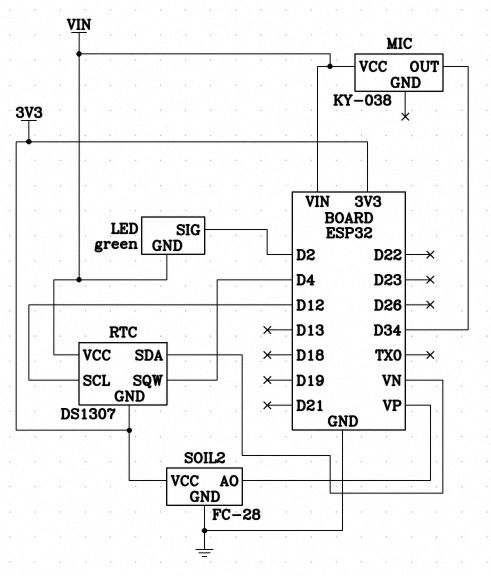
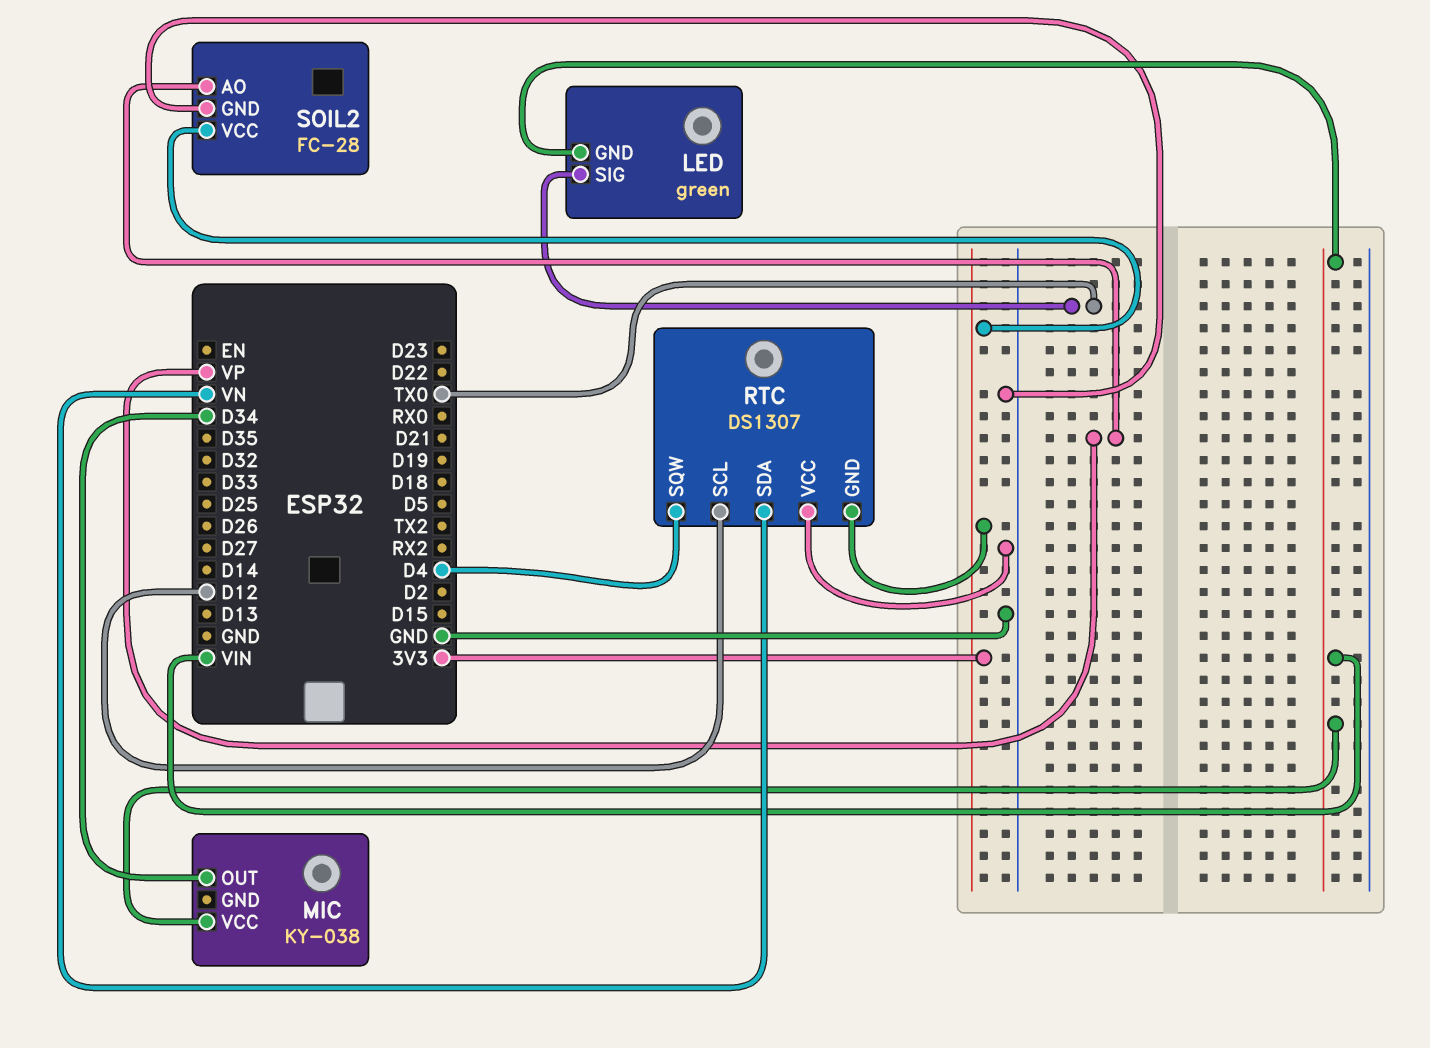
LED pin SIG: D2 -> TX0
RTC pin VCC: VIN -> GND

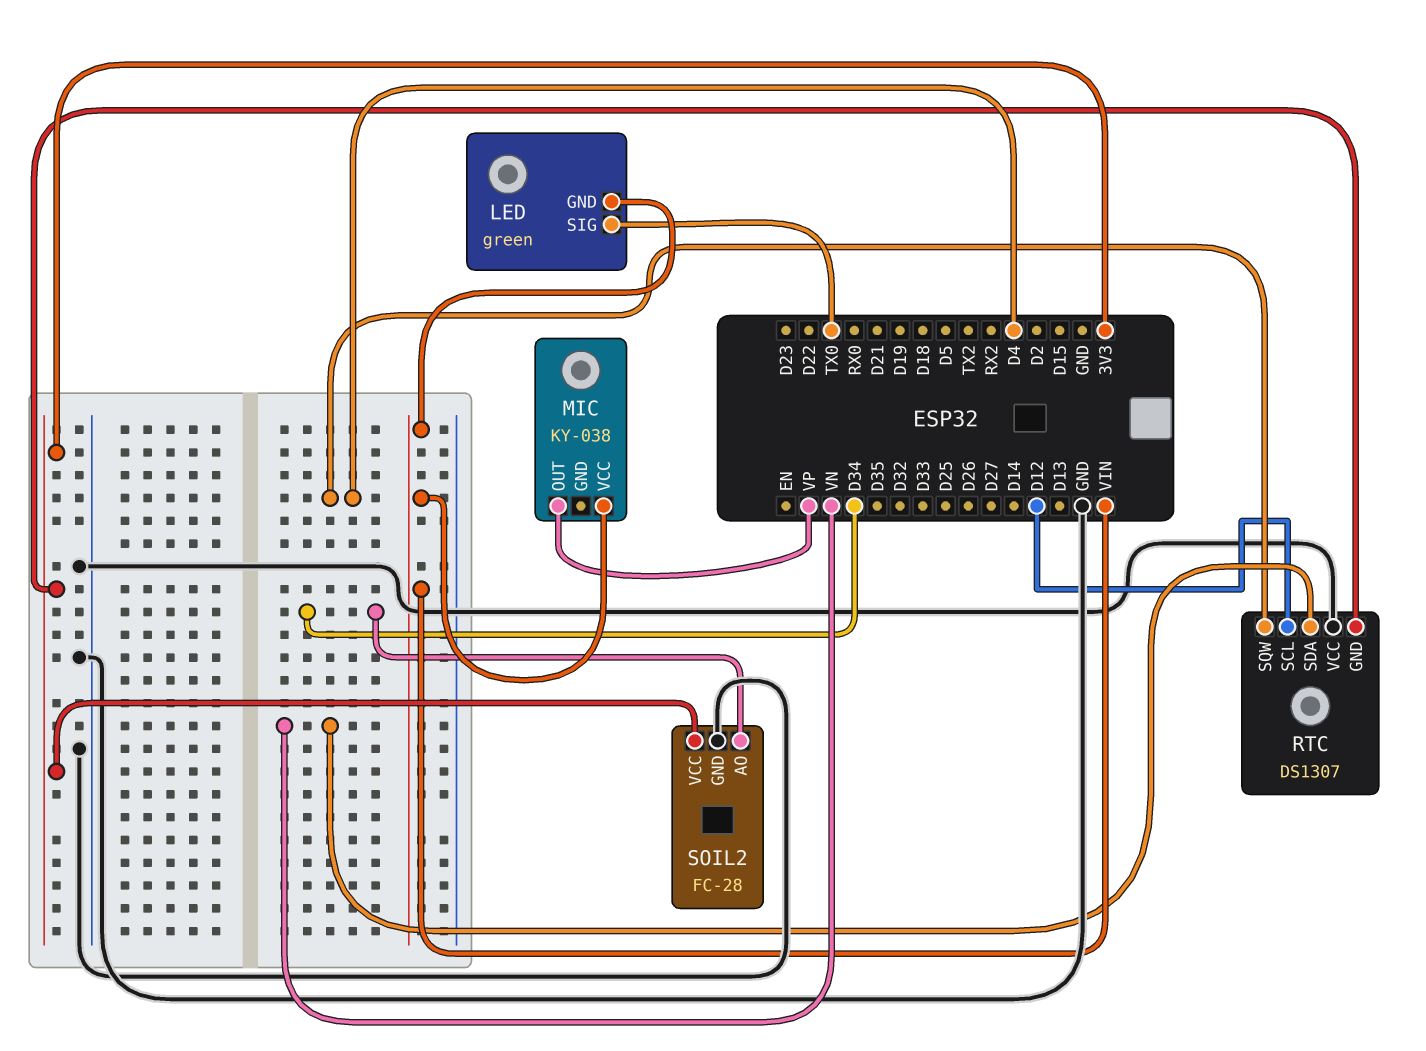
MIC pin OUT: D34 -> VP
SOIL2 pin AO: VP -> D34

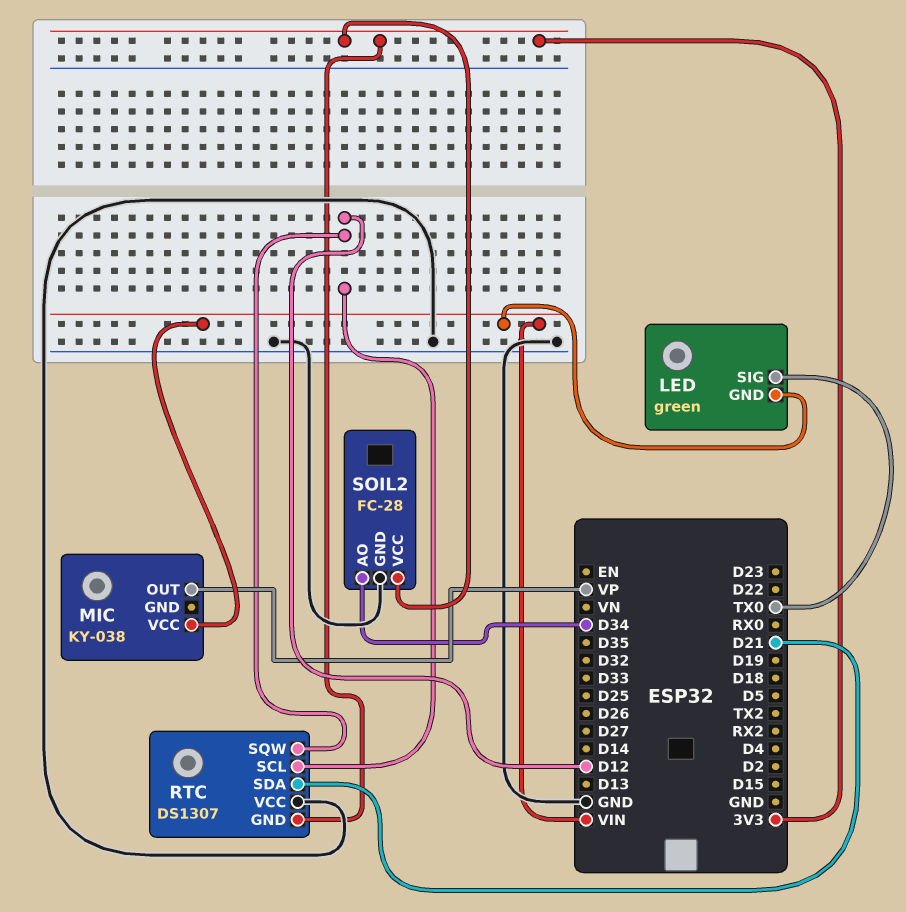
RTC pin SDA: VN -> D21
RTC pin SQW: D4 -> D12

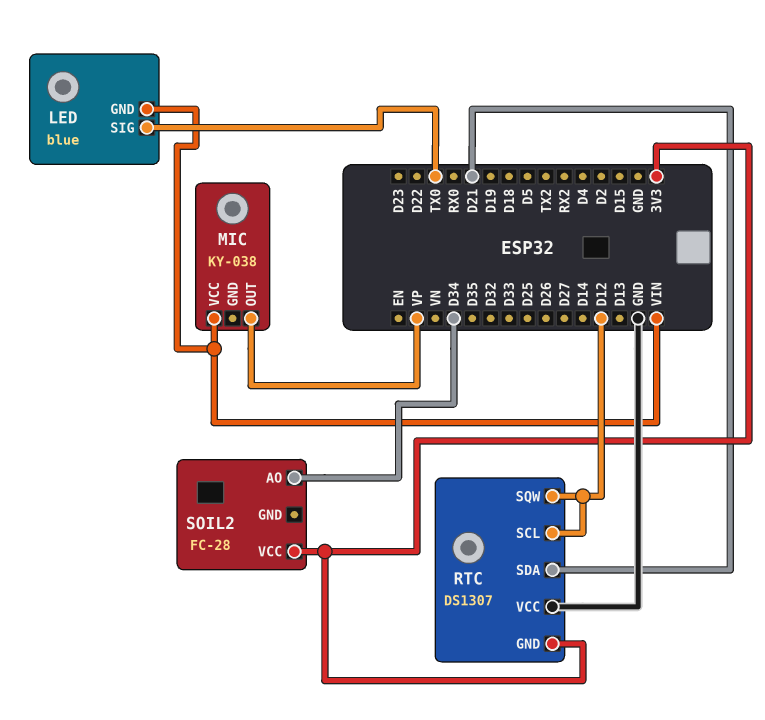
LED: green -> blue
SOIL2 pin GND: GND -> none

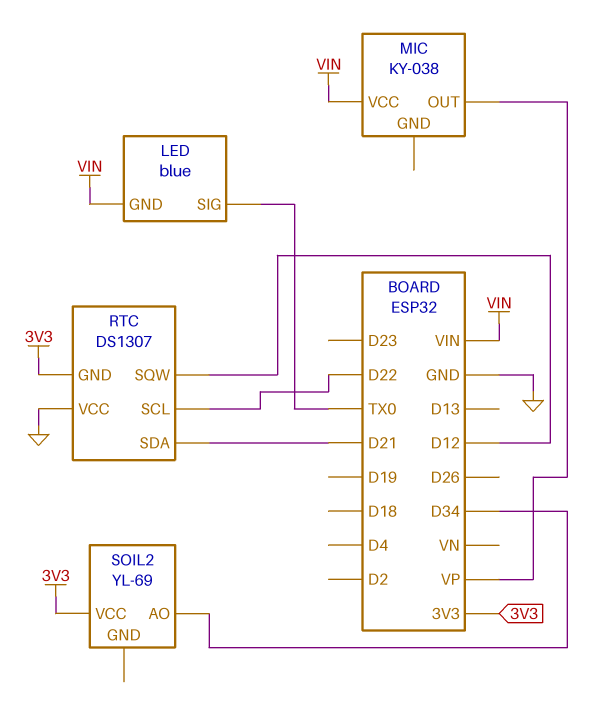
RTC pin SCL: D12 -> D22
SOIL2: FC-28 -> YL-69

